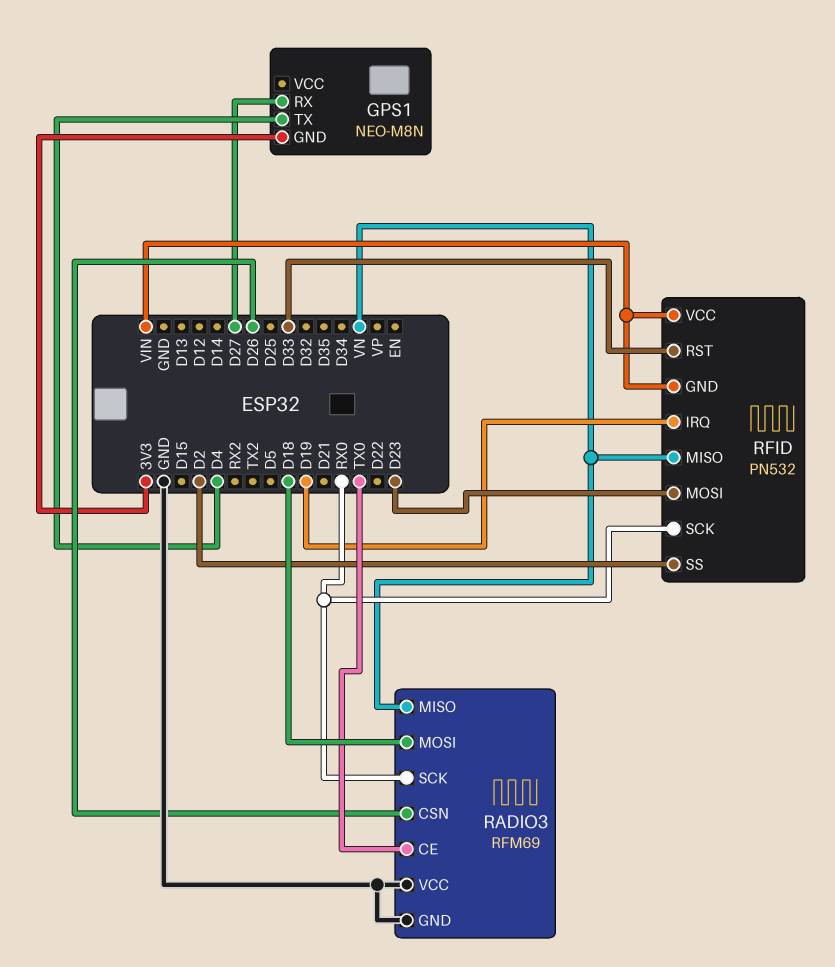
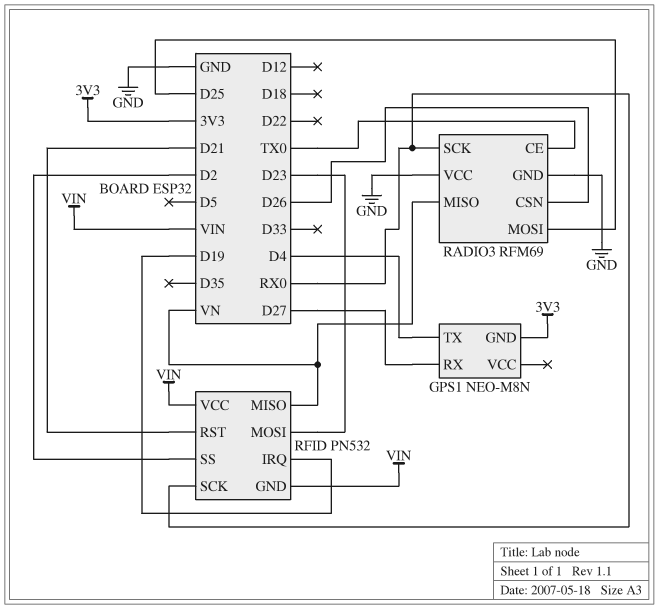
RADIO3 pin MOSI: D18 -> D25
RFID pin RST: D33 -> D21

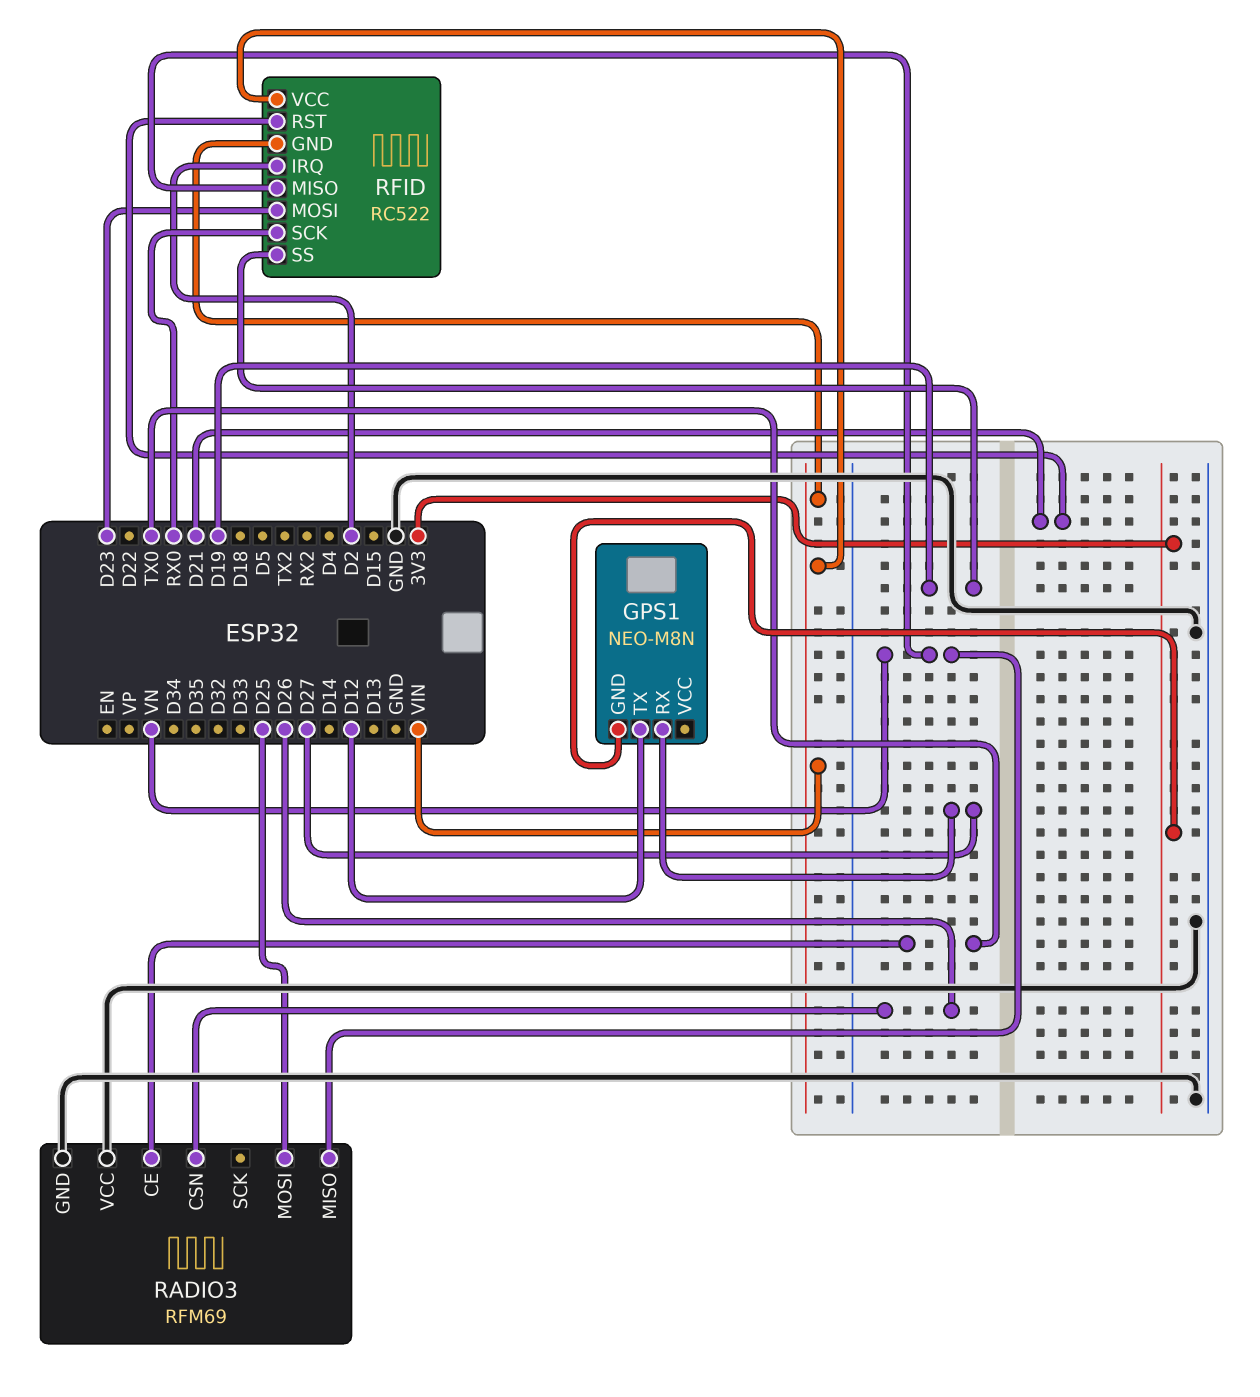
GPS1 pin TX: D4 -> D12
RADIO3 pin SCK: RX0 -> none
RFID: PN532 -> RC522
RFID pin IRQ: D19 -> D2
RFID pin SS: D2 -> D19

